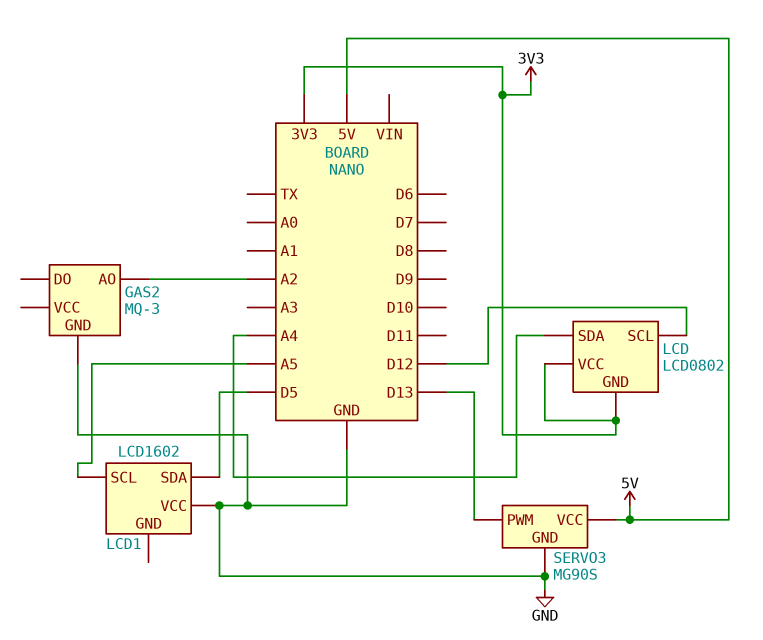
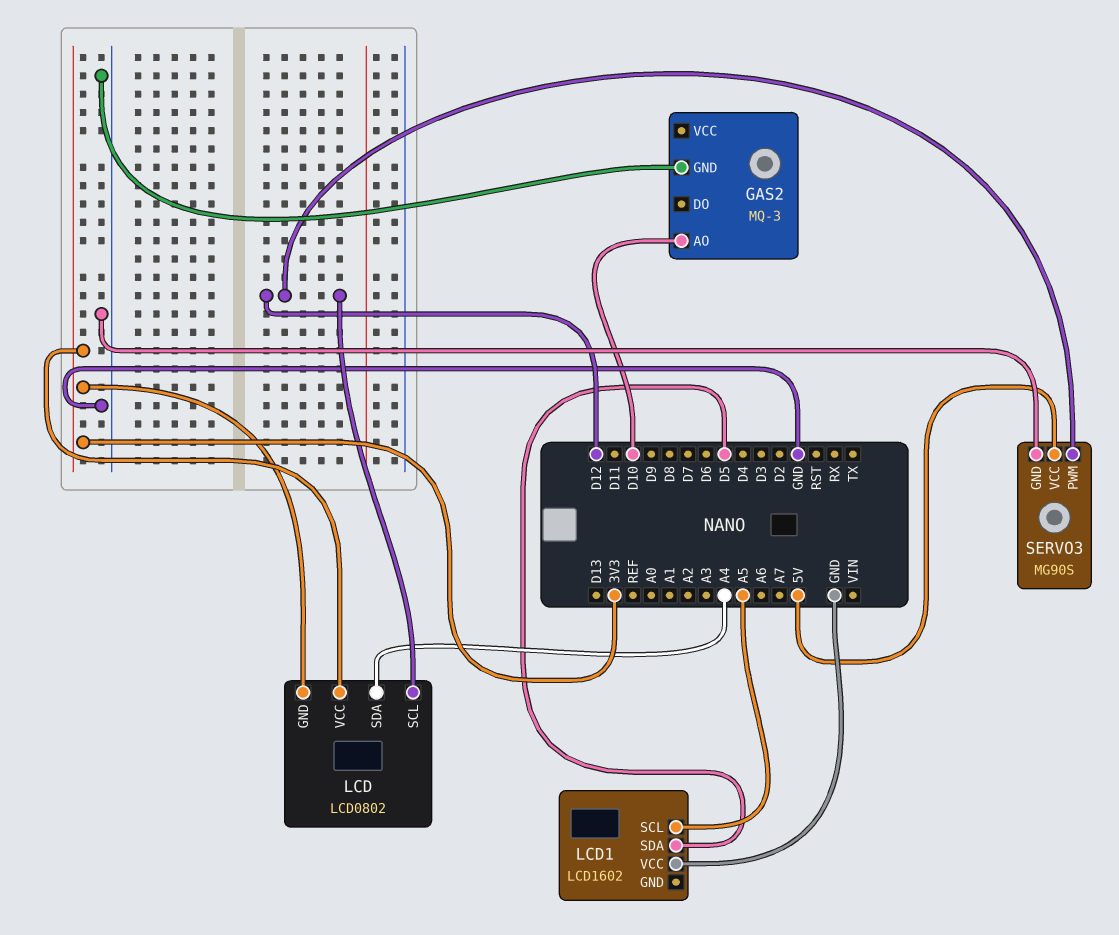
GAS2 pin AO: A2 -> D10
SERVO3 pin PWM: D13 -> D12

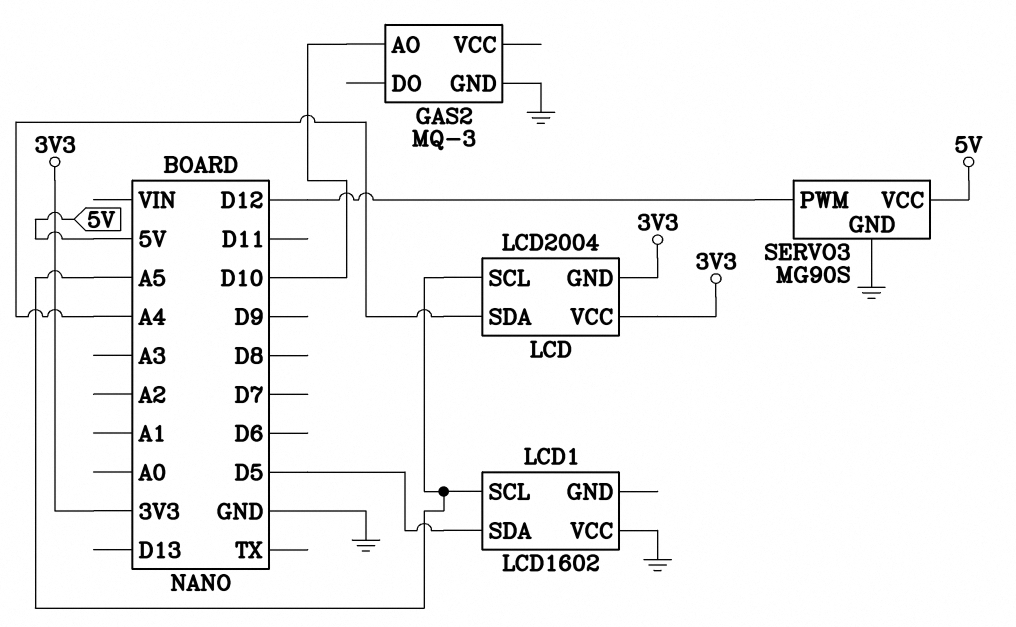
LCD: LCD0802 -> LCD2004
LCD pin SCL: D12 -> A5

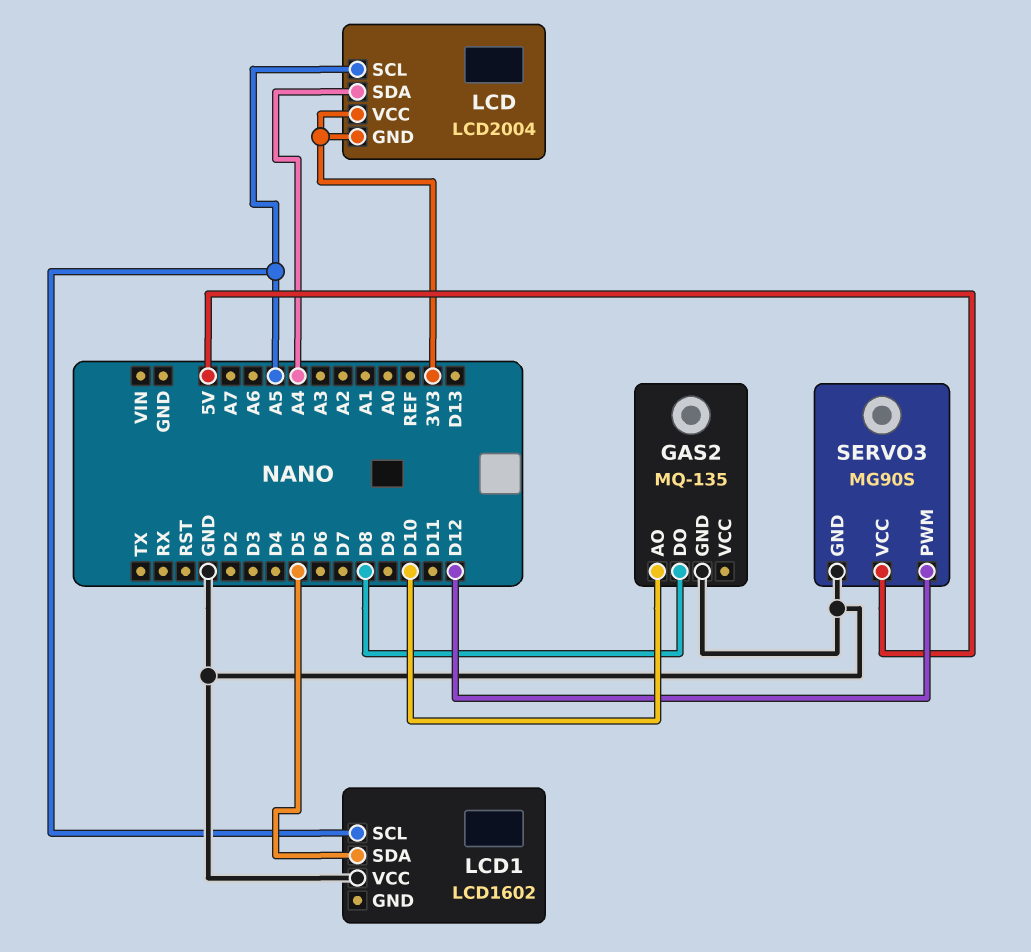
GAS2: MQ-3 -> MQ-135
GAS2 pin DO: none -> D8

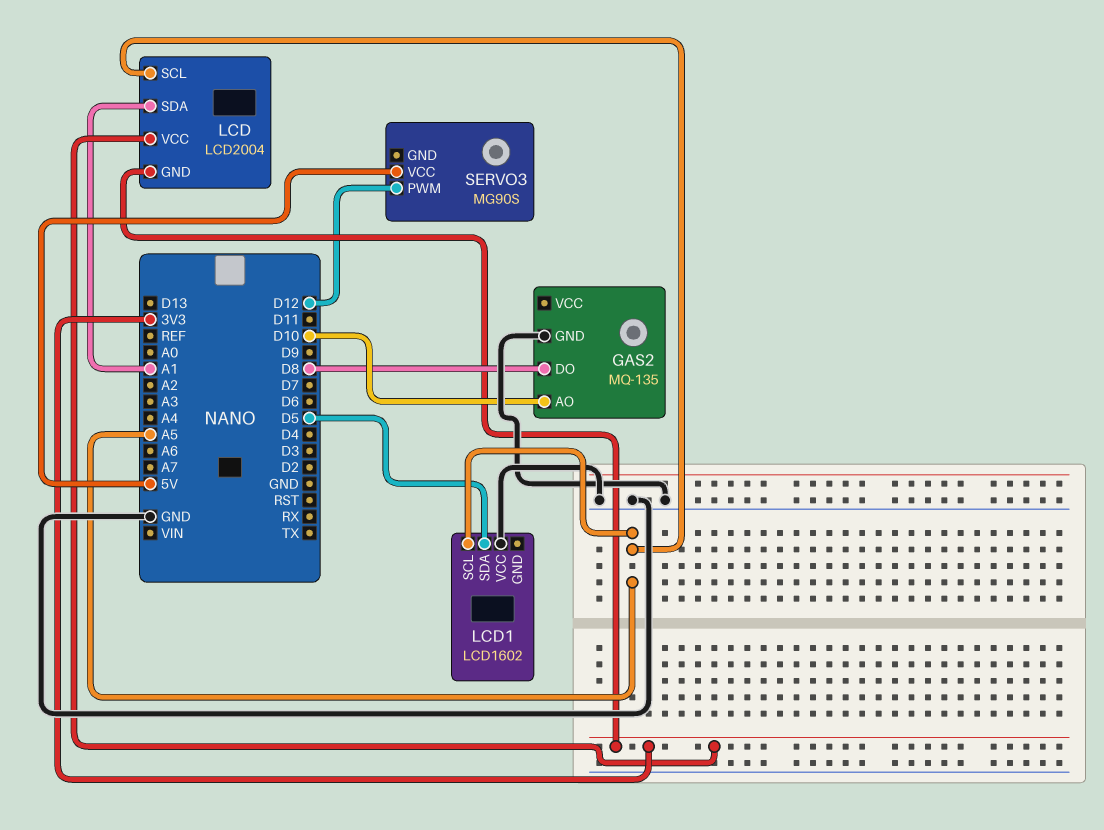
LCD pin SDA: A4 -> A1
SERVO3 pin GND: GND -> none

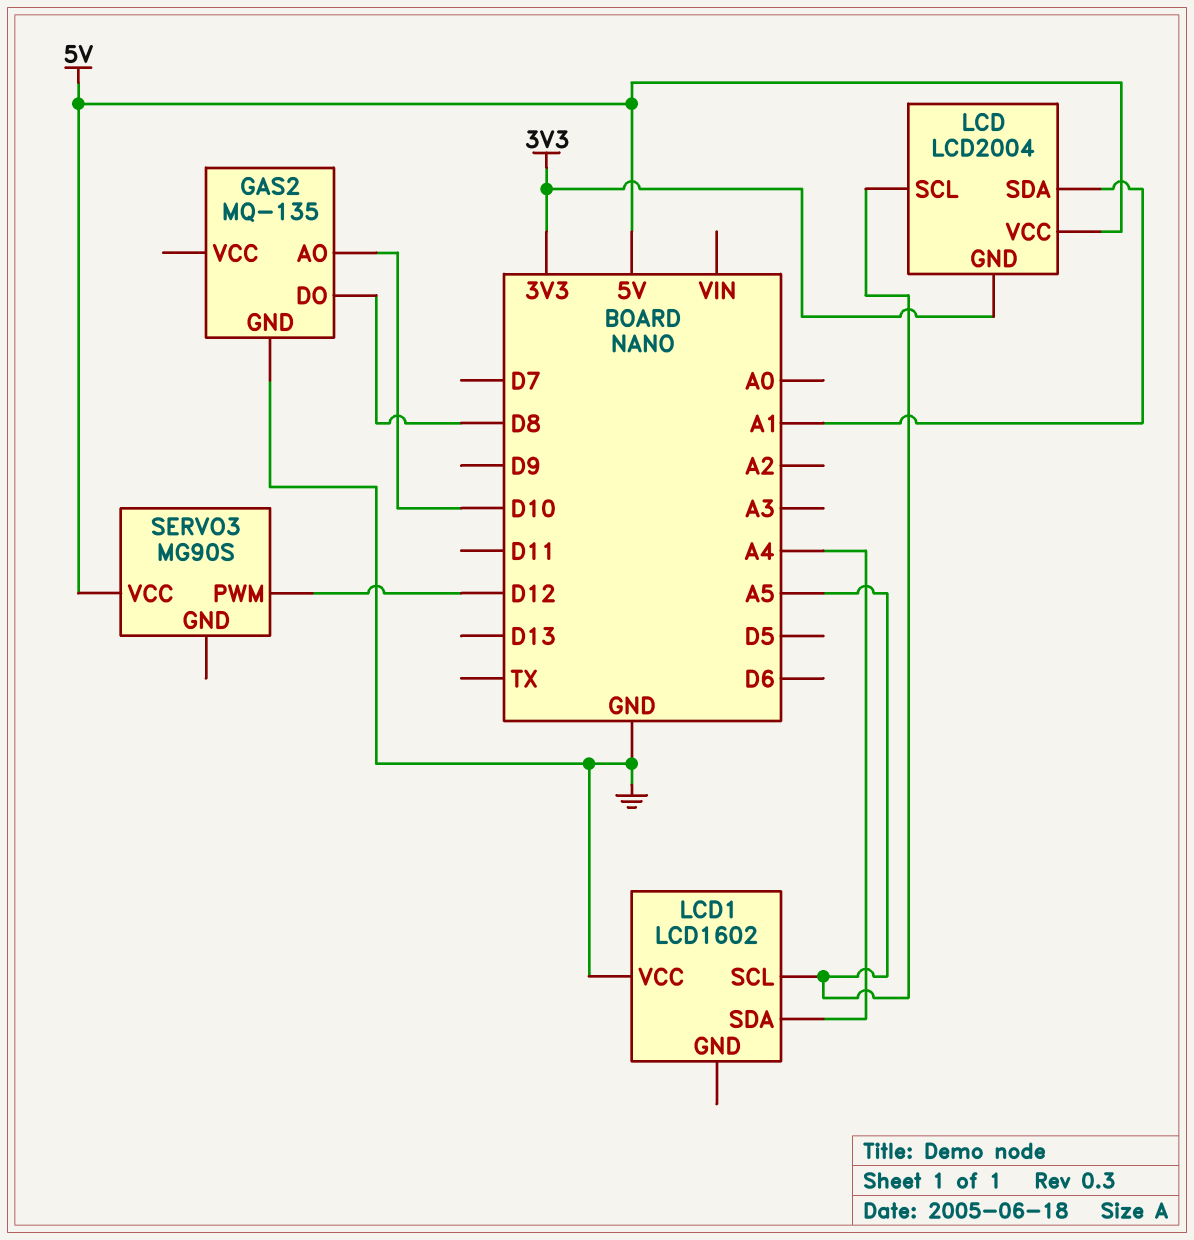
LCD pin VCC: 3V3 -> 5V
LCD1 pin SDA: D5 -> A4

